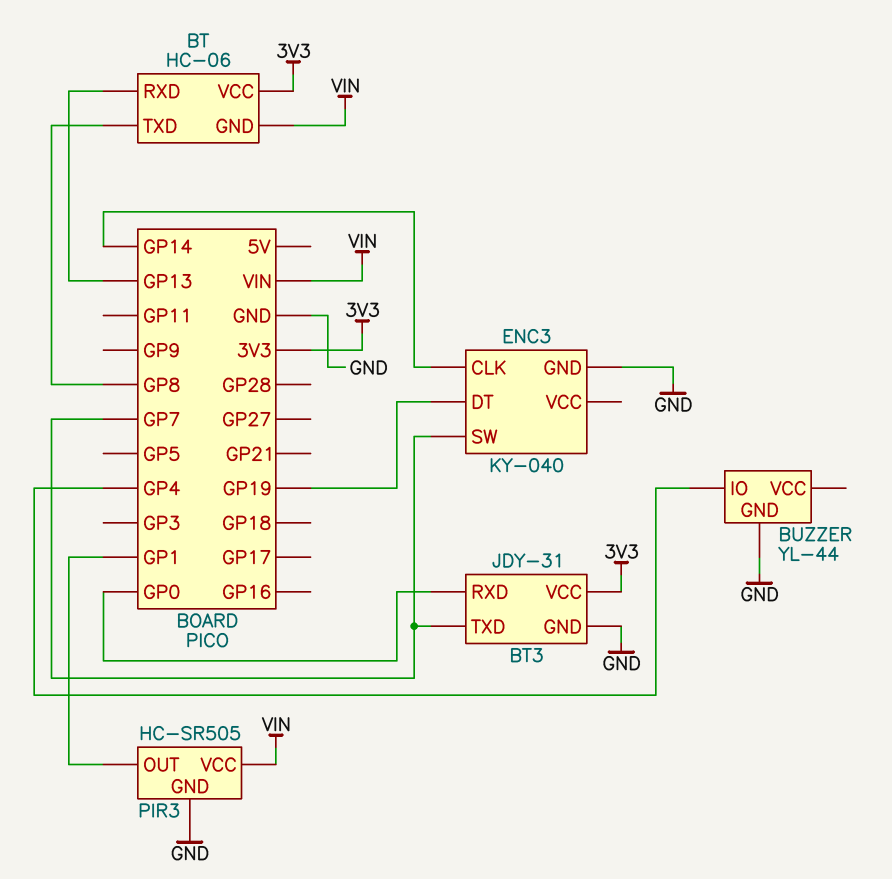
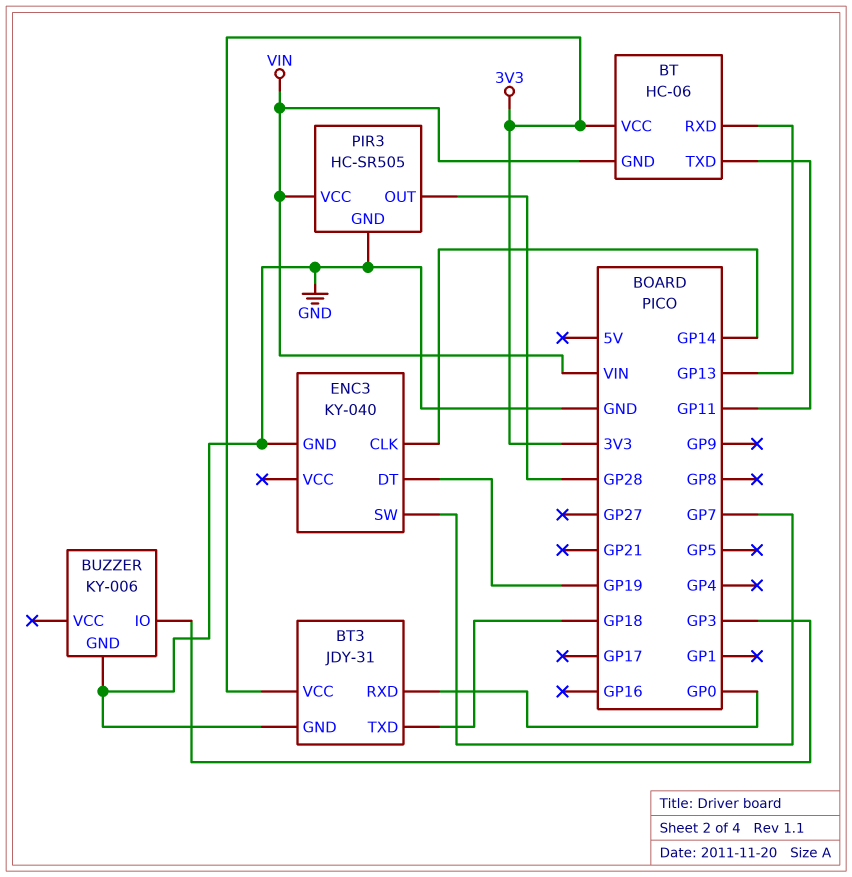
BT pin TXD: GP8 -> GP11
BT3 pin TXD: GP7 -> GP18
BUZZER: YL-44 -> KY-006
BUZZER pin IO: GP4 -> GP3
PIR3 pin OUT: GP1 -> GP28

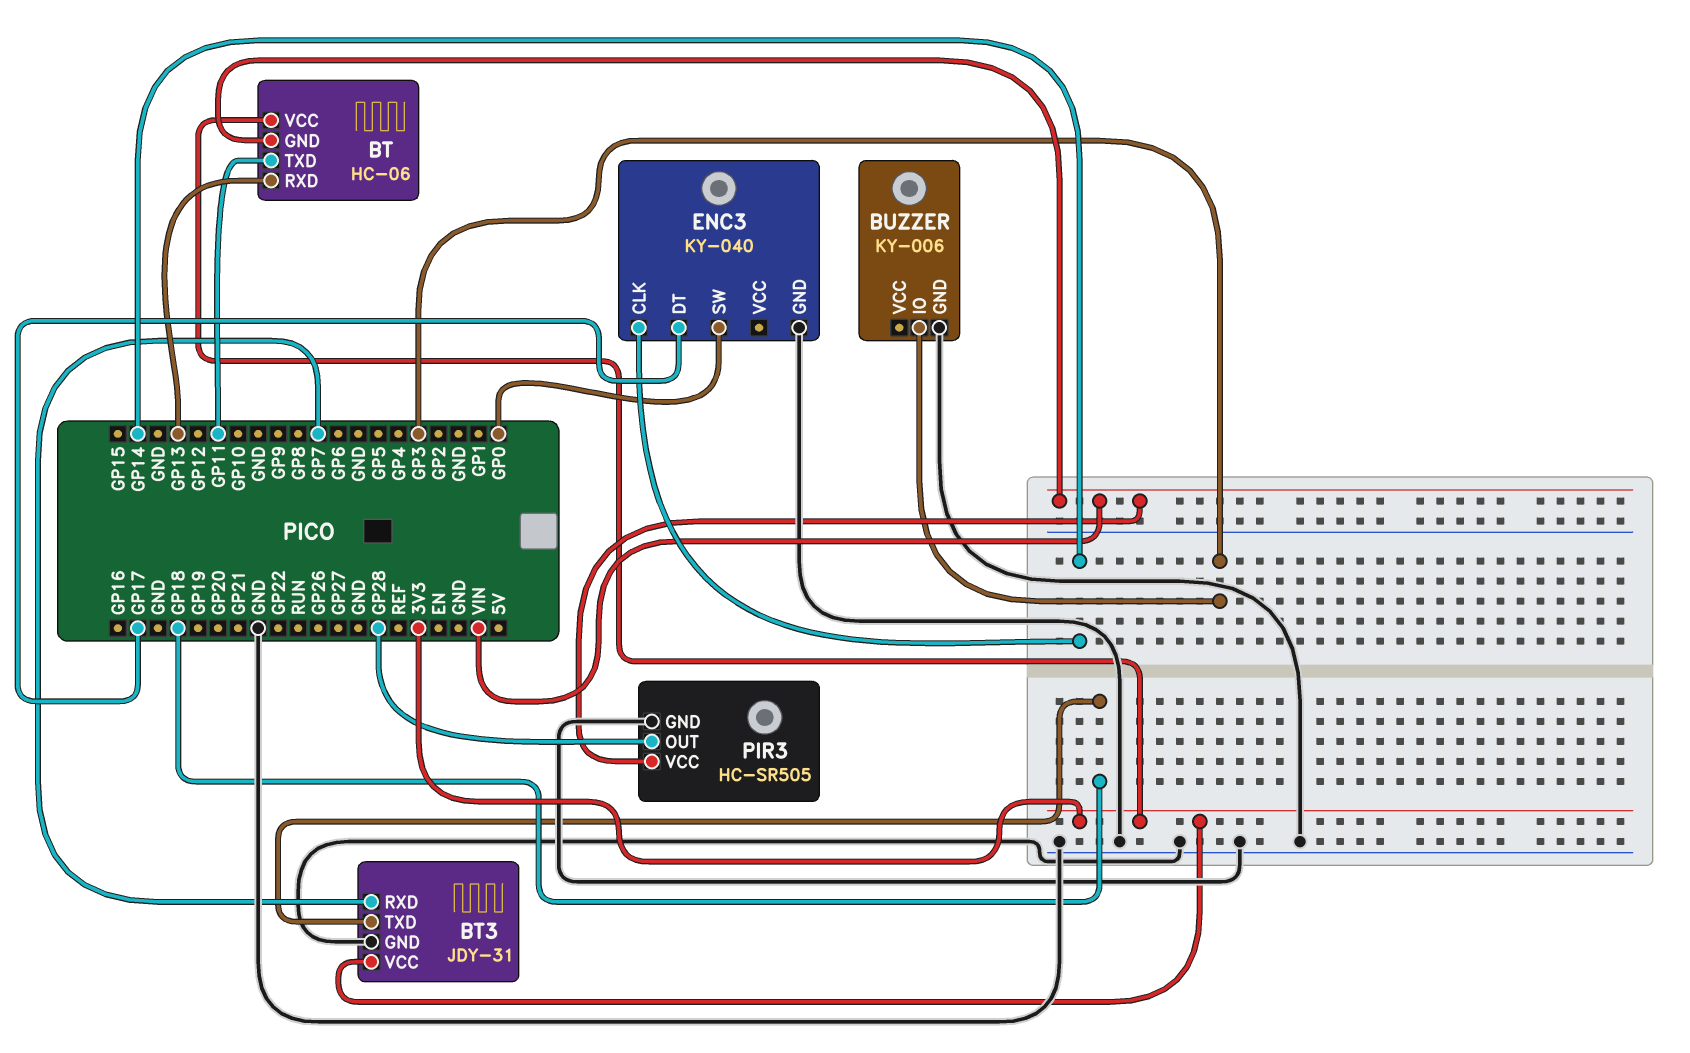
BT3 pin RXD: GP0 -> GP7
ENC3 pin DT: GP19 -> GP17
ENC3 pin SW: GP7 -> GP0

